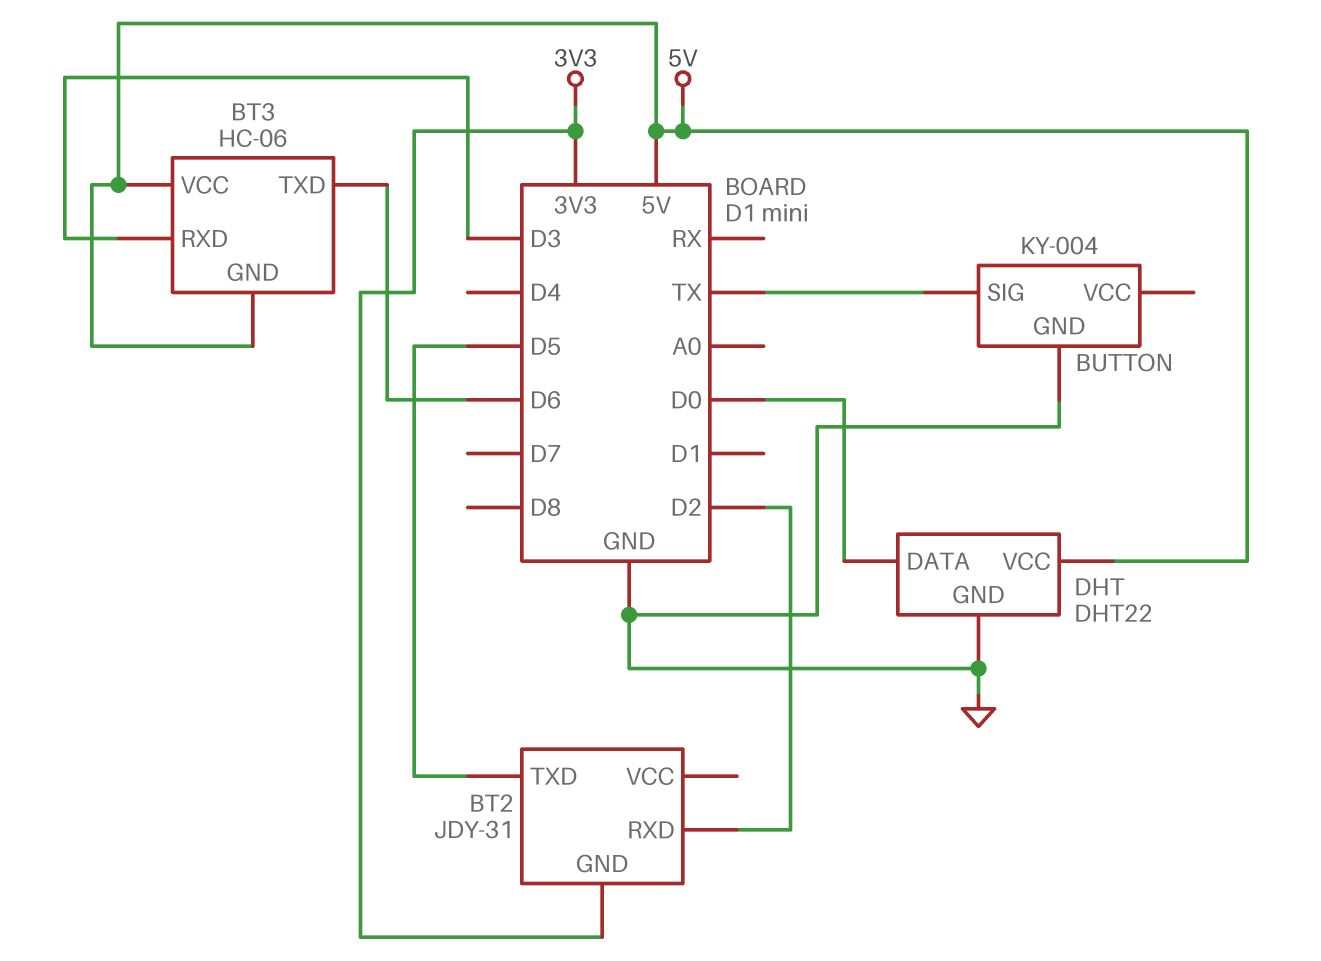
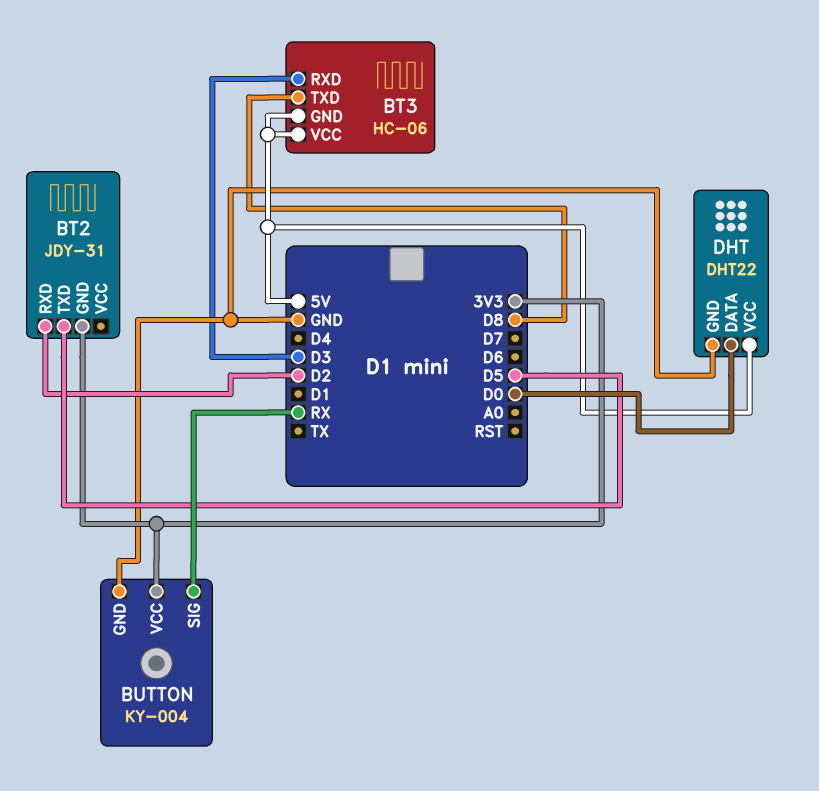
BT3 pin TXD: D6 -> D8
BUTTON pin SIG: TX -> RX
BUTTON pin VCC: none -> 3V3

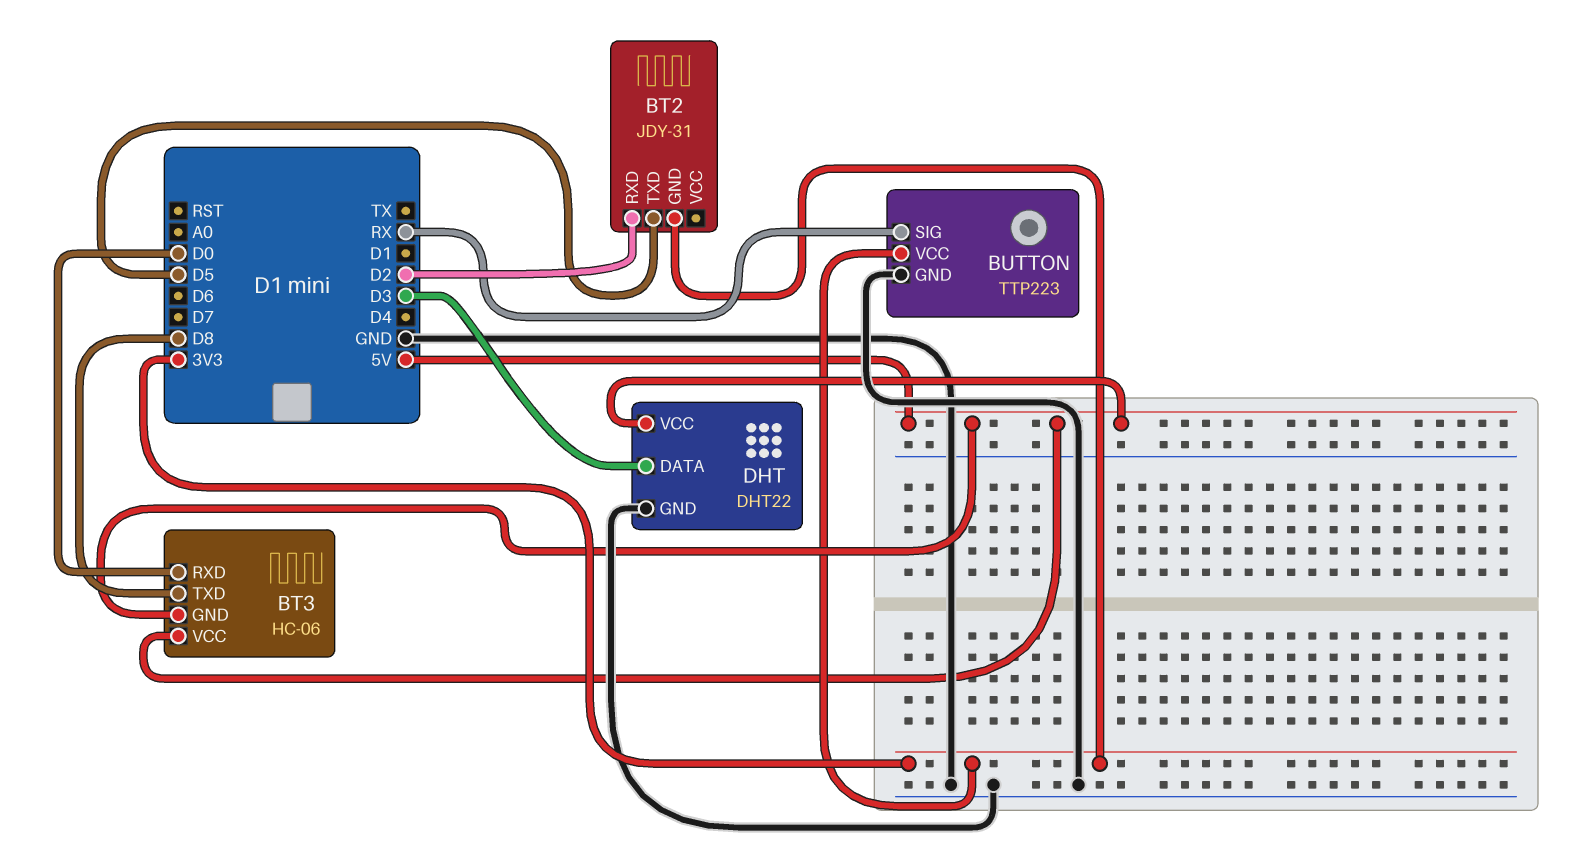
BT3 pin RXD: D3 -> D0
BUTTON: KY-004 -> TTP223
DHT pin DATA: D0 -> D3

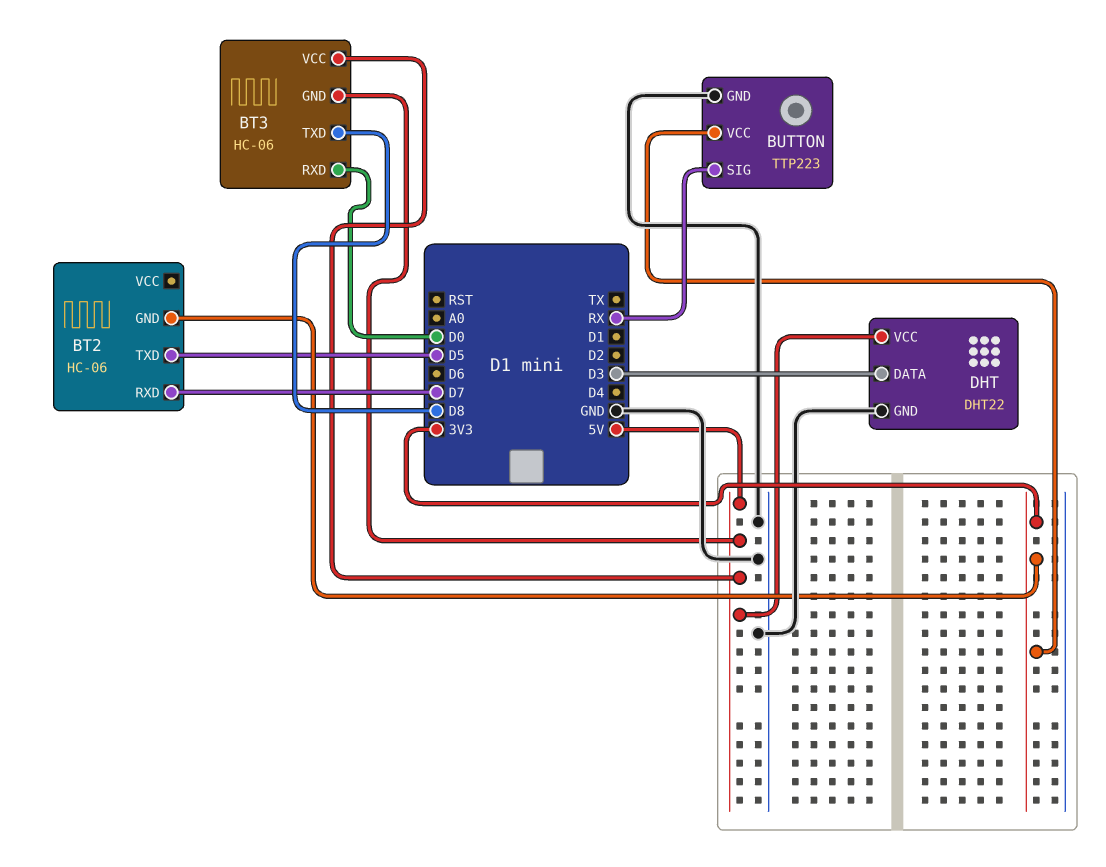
BT2: JDY-31 -> HC-06
BT2 pin RXD: D2 -> D7

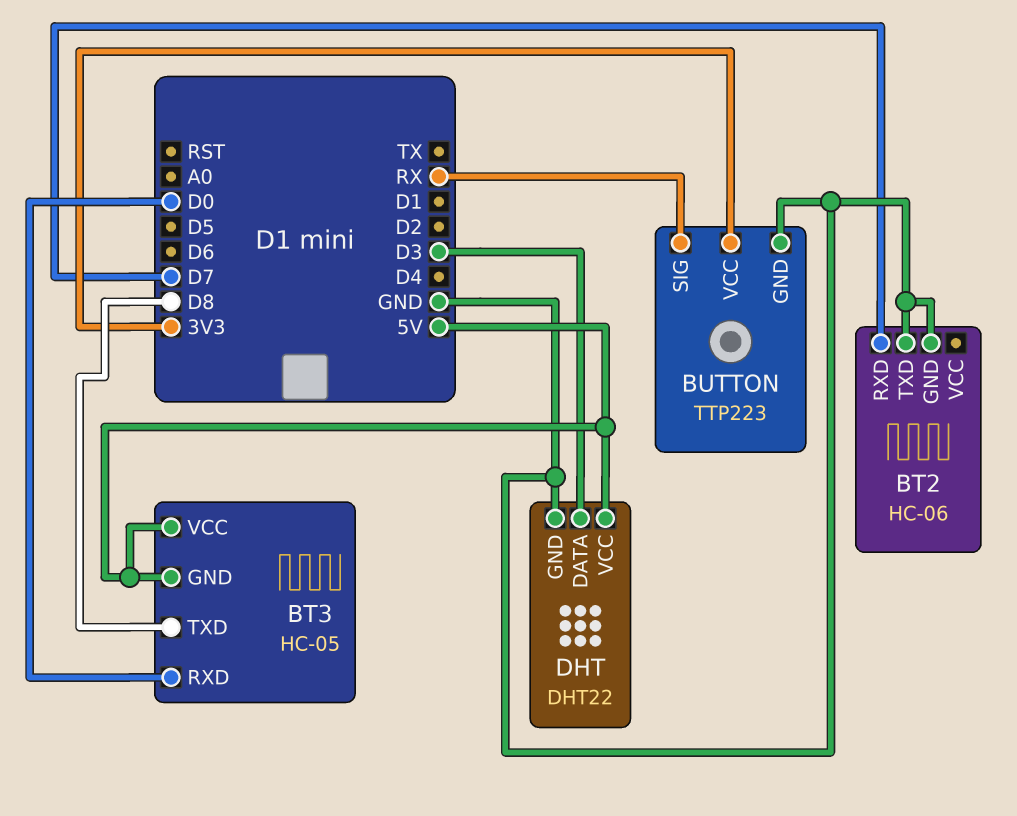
BT2 pin GND: 3V3 -> GND
BT2 pin TXD: D5 -> GND
BT3: HC-06 -> HC-05

